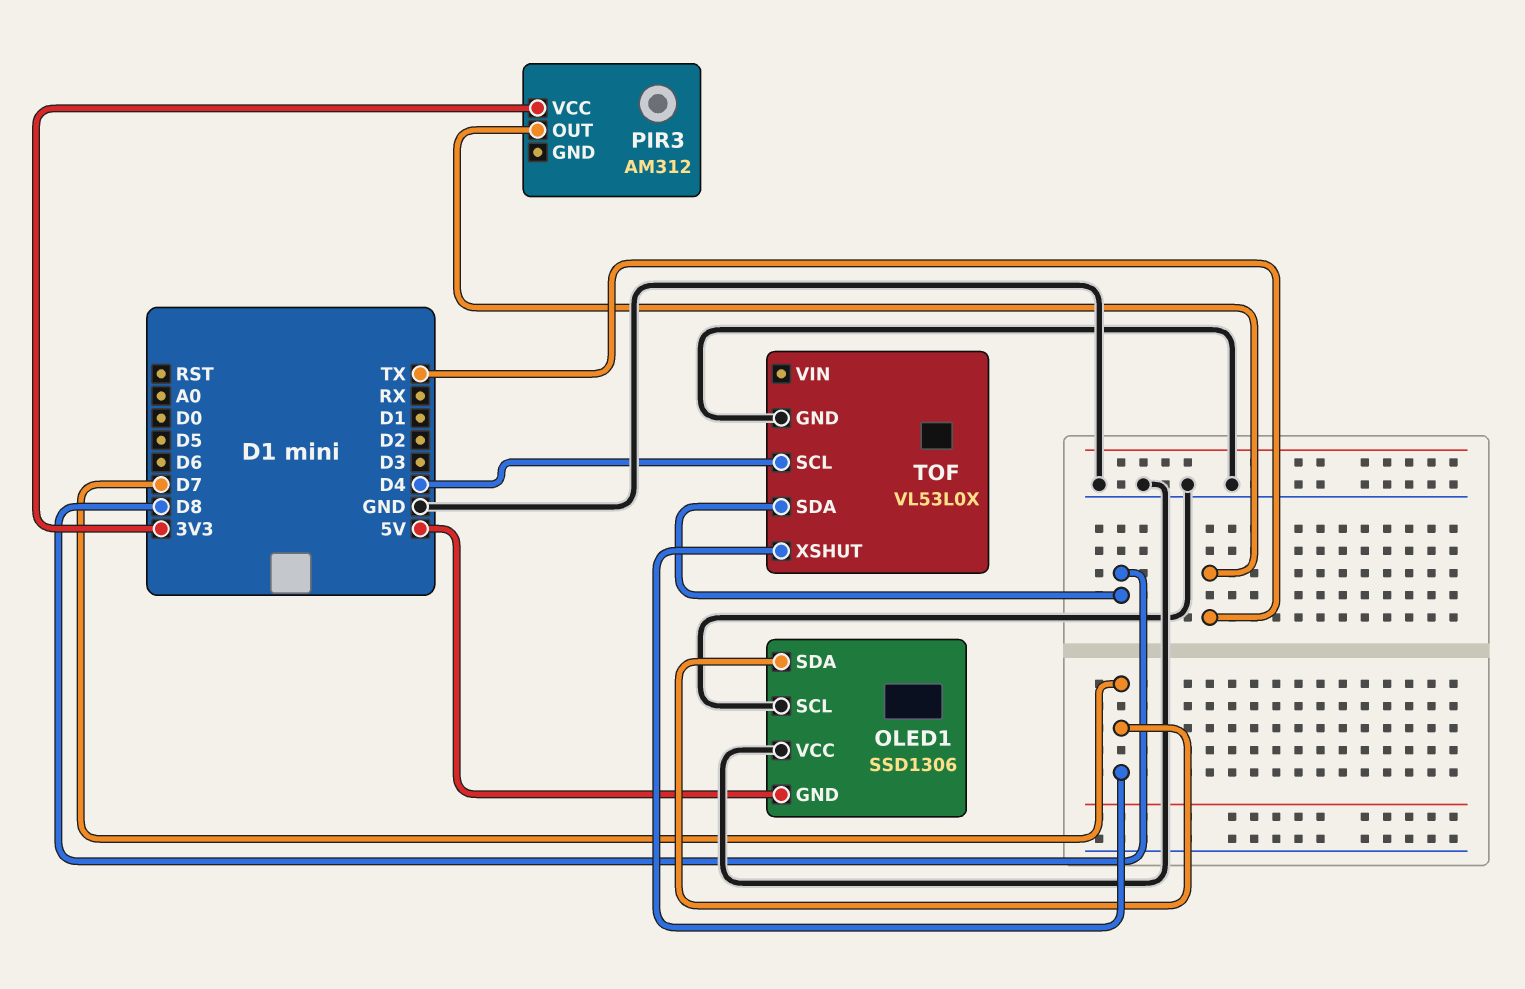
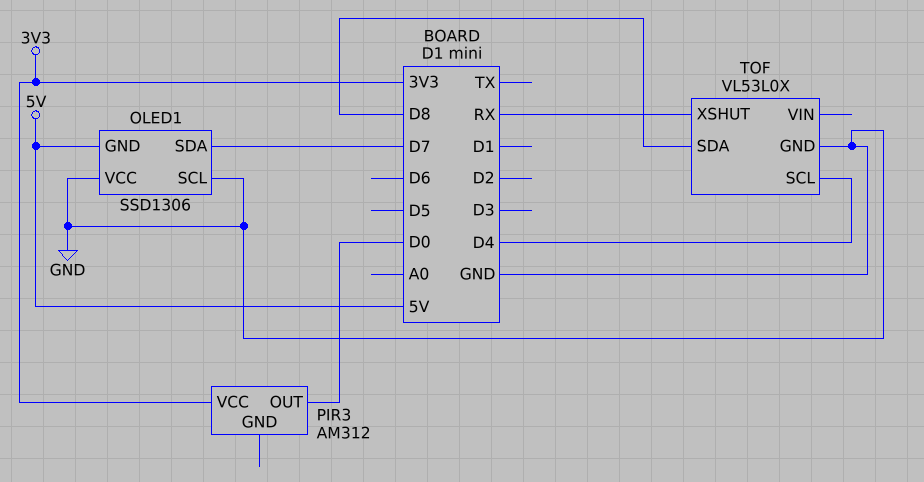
PIR3 pin OUT: TX -> D0
TOF pin XSHUT: D7 -> RX

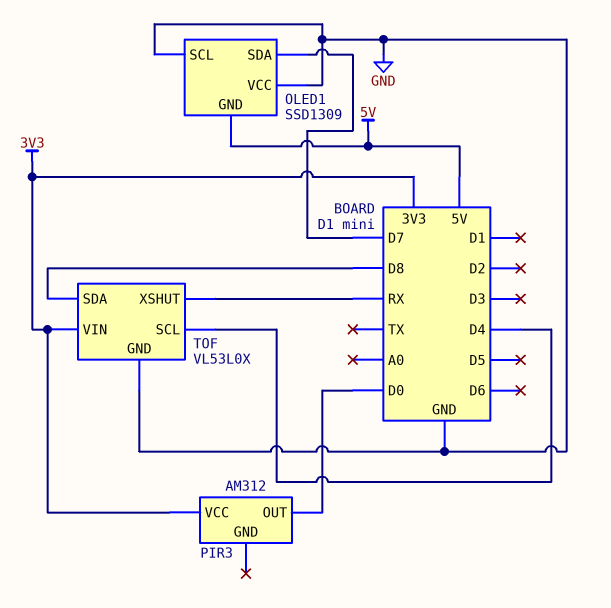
OLED1: SSD1306 -> SSD1309
TOF pin VIN: none -> 3V3

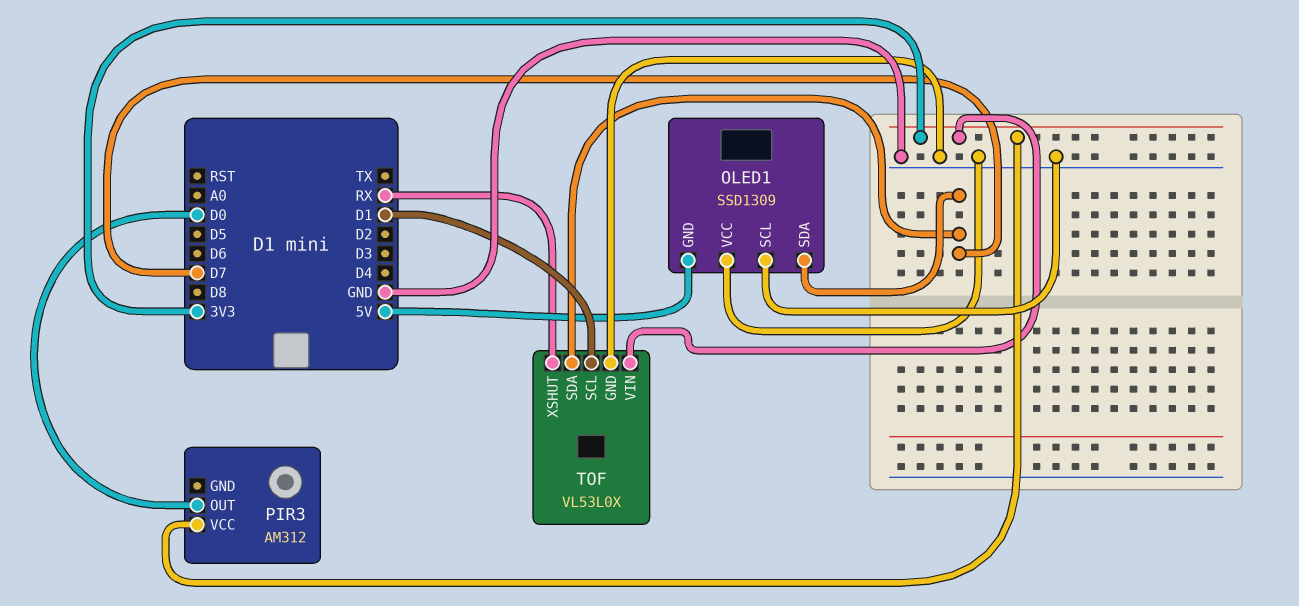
TOF pin SCL: D4 -> D1
TOF pin SDA: D8 -> D7

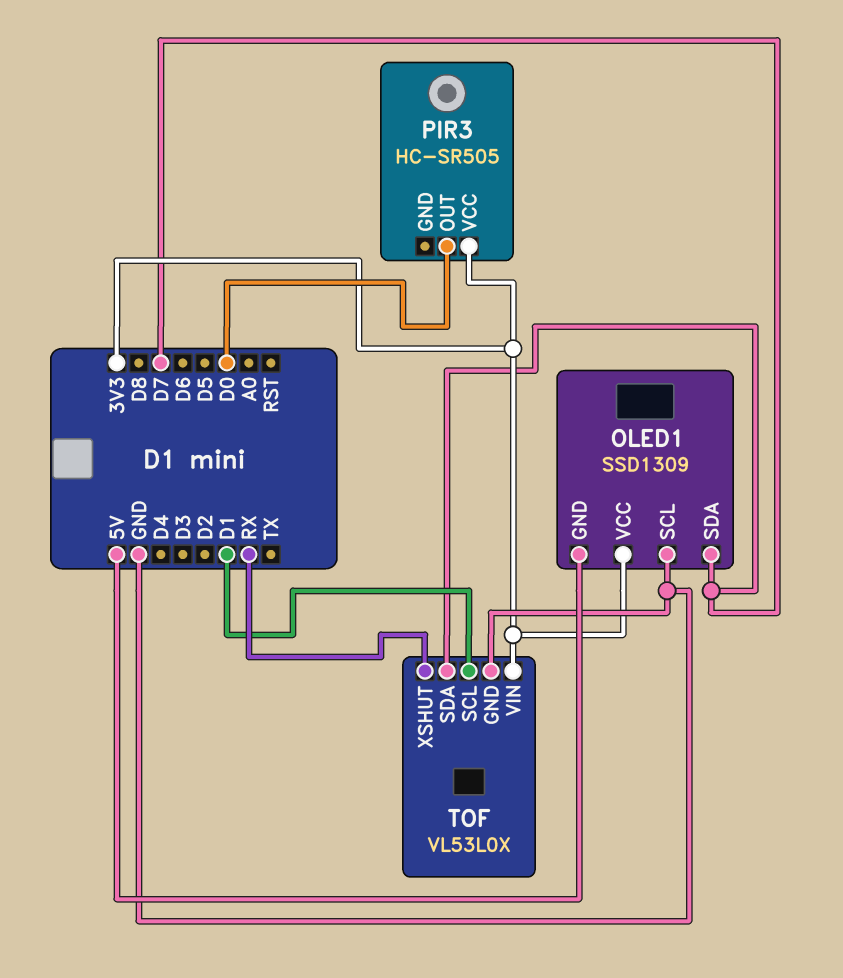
OLED1 pin VCC: GND -> 3V3
PIR3: AM312 -> HC-SR505

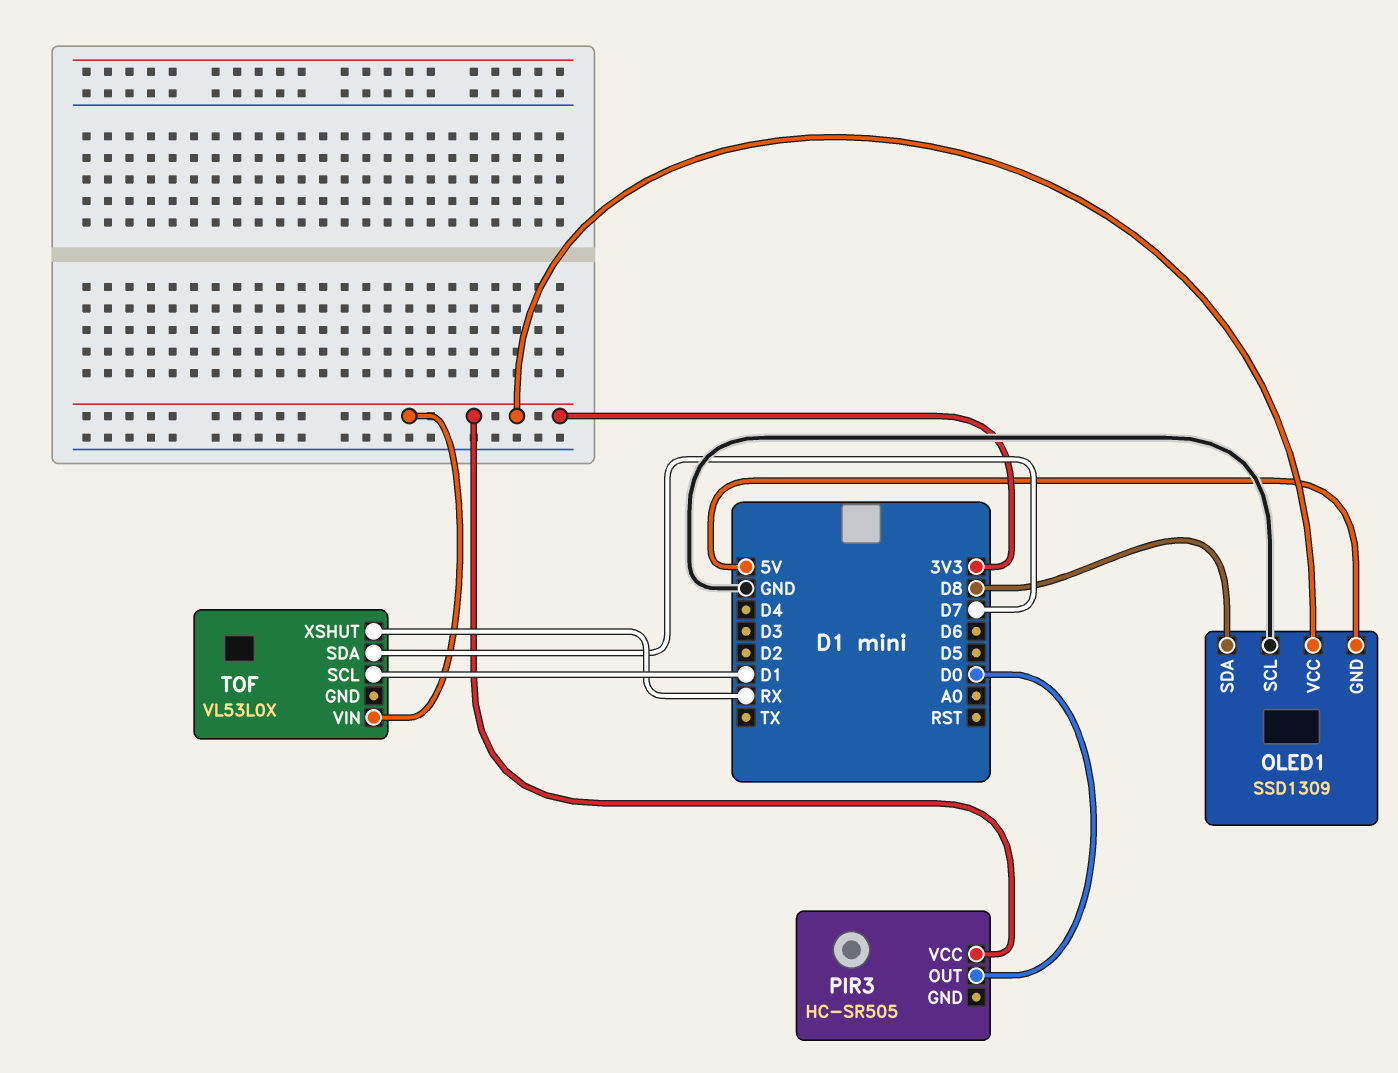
OLED1 pin SDA: D7 -> D8
TOF pin GND: GND -> none

